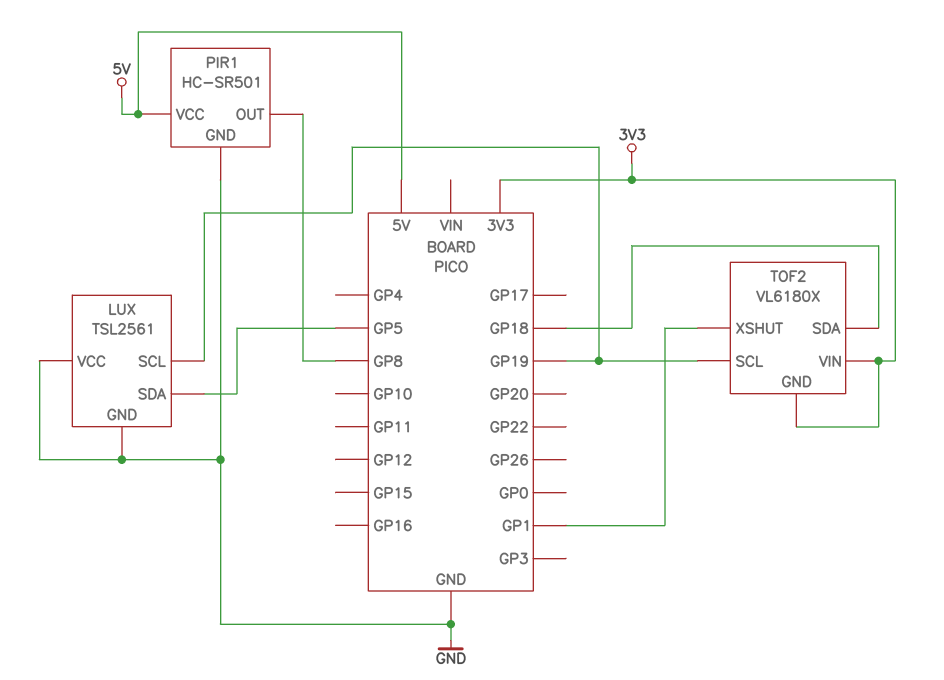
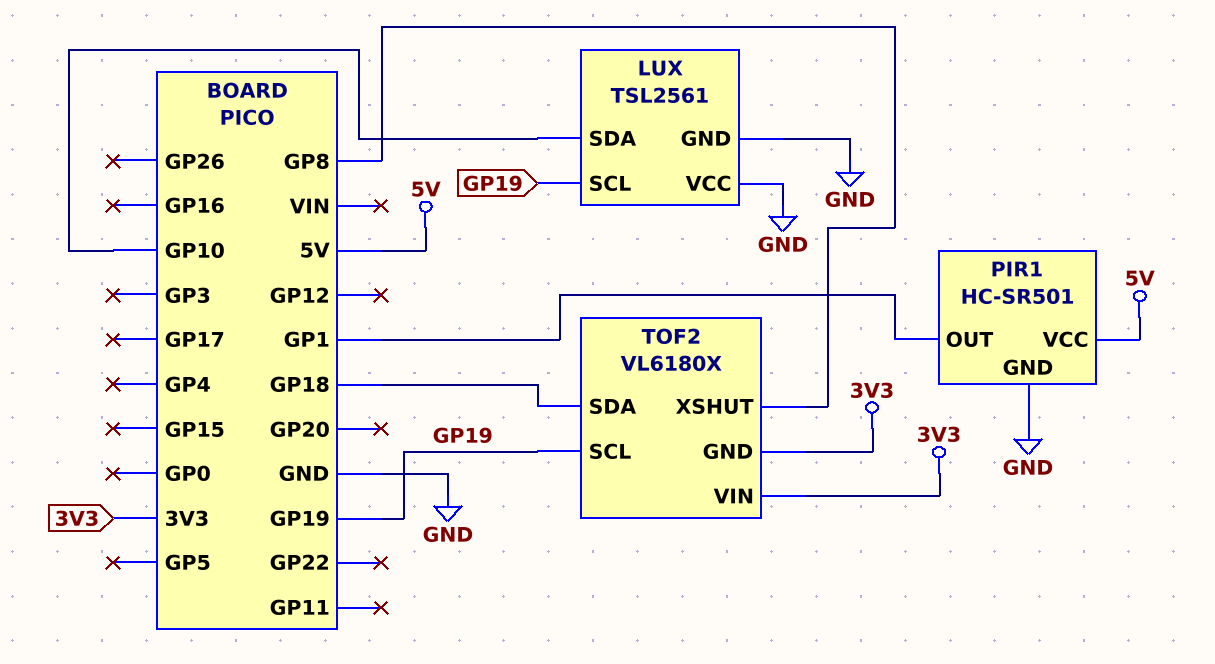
LUX pin SDA: GP5 -> GP10
PIR1 pin OUT: GP8 -> GP1
TOF2 pin XSHUT: GP1 -> GP8

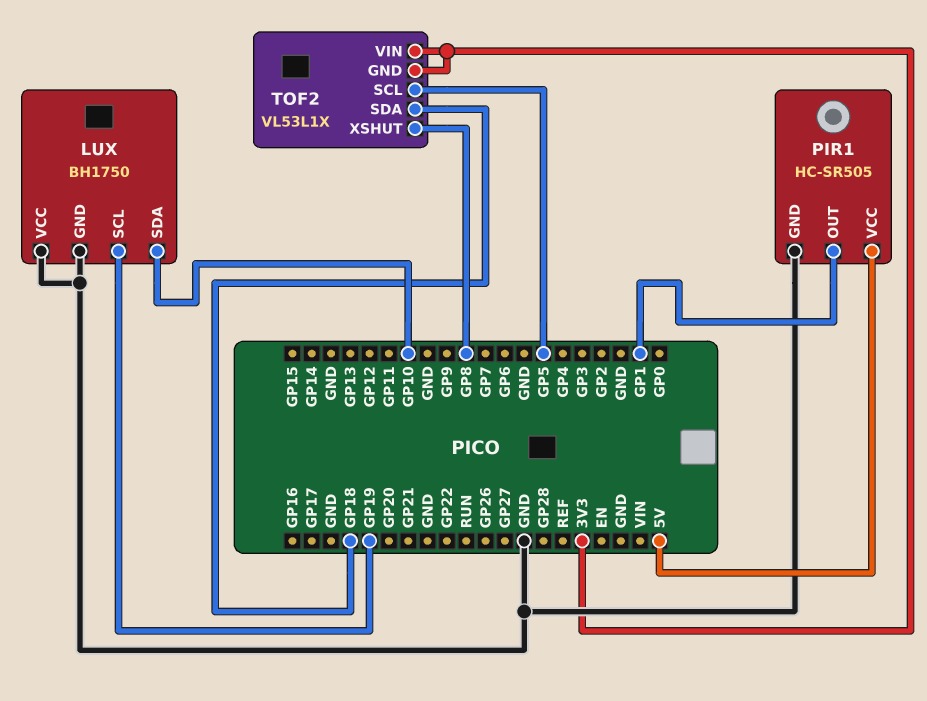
LUX: TSL2561 -> BH1750
PIR1: HC-SR501 -> HC-SR505
TOF2: VL6180X -> VL53L1X
TOF2 pin SCL: GP19 -> GP5

